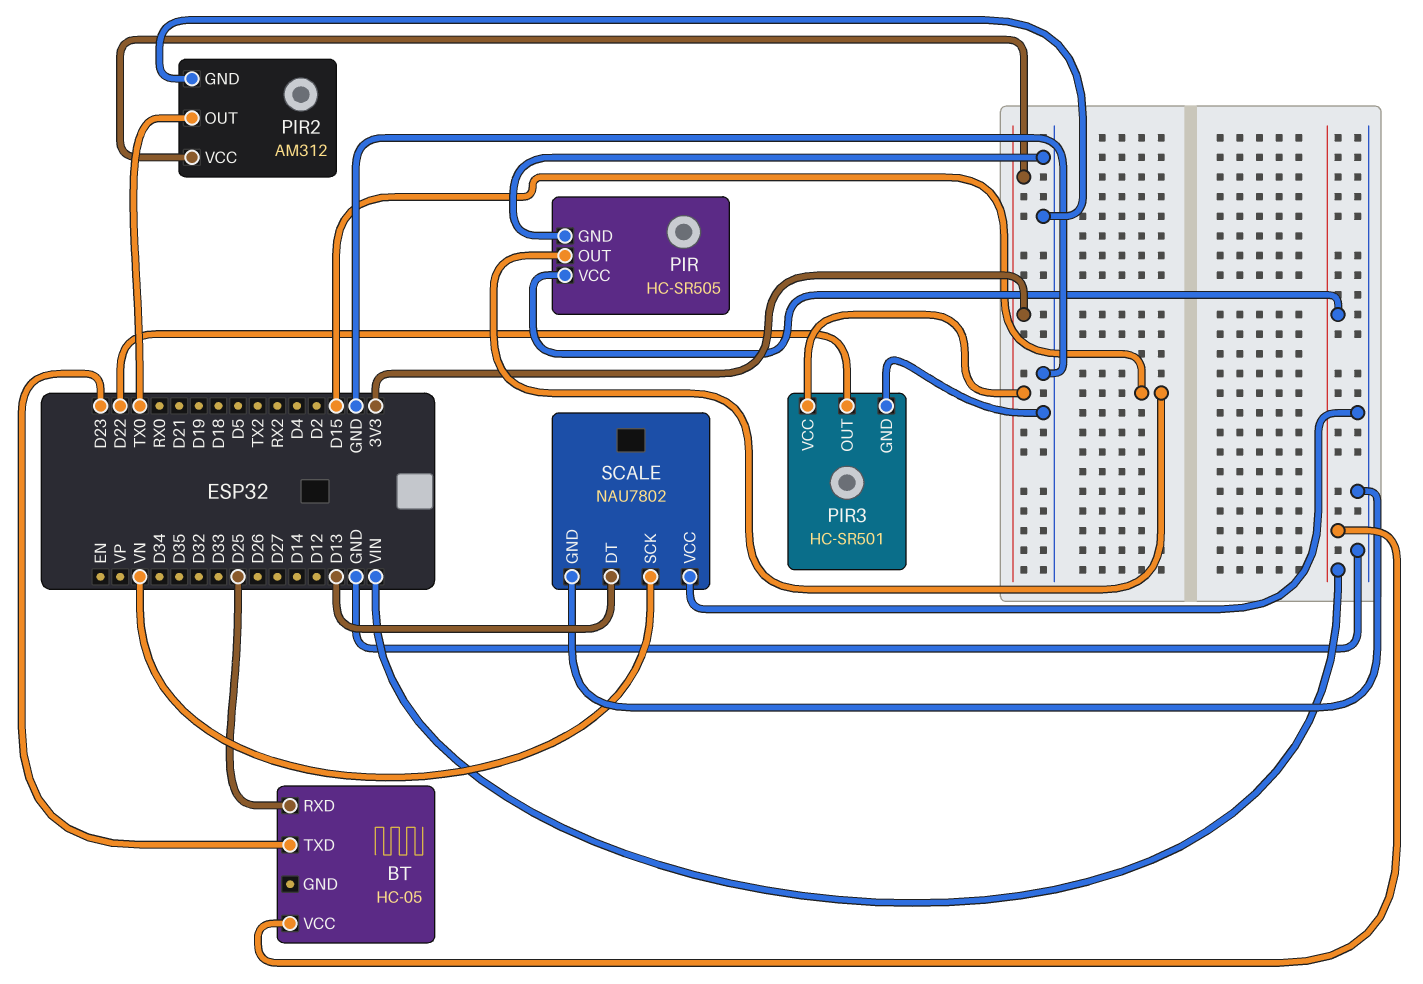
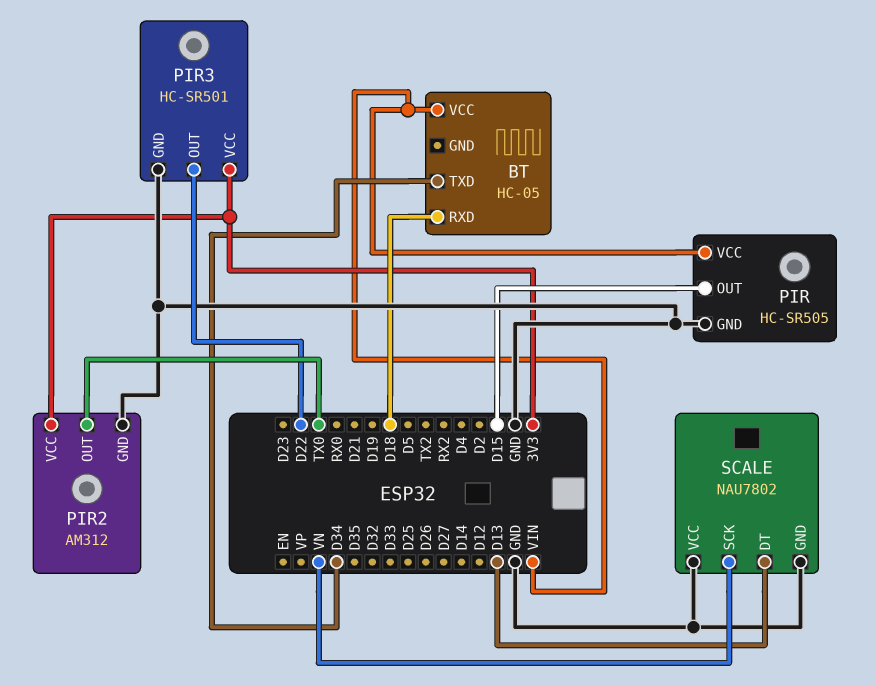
BT pin RXD: D25 -> D18
BT pin TXD: D23 -> D34

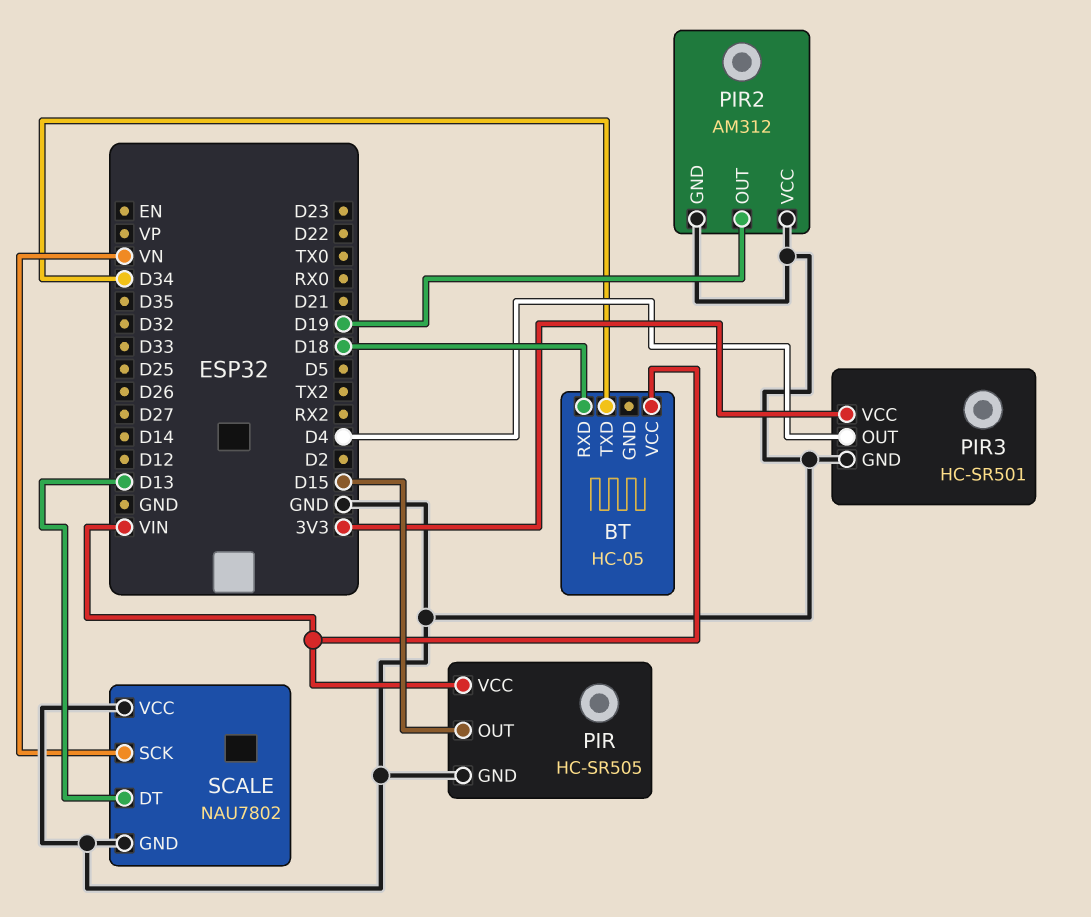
PIR2 pin OUT: TX0 -> D19
PIR2 pin VCC: 3V3 -> GND
PIR3 pin OUT: D22 -> D4

